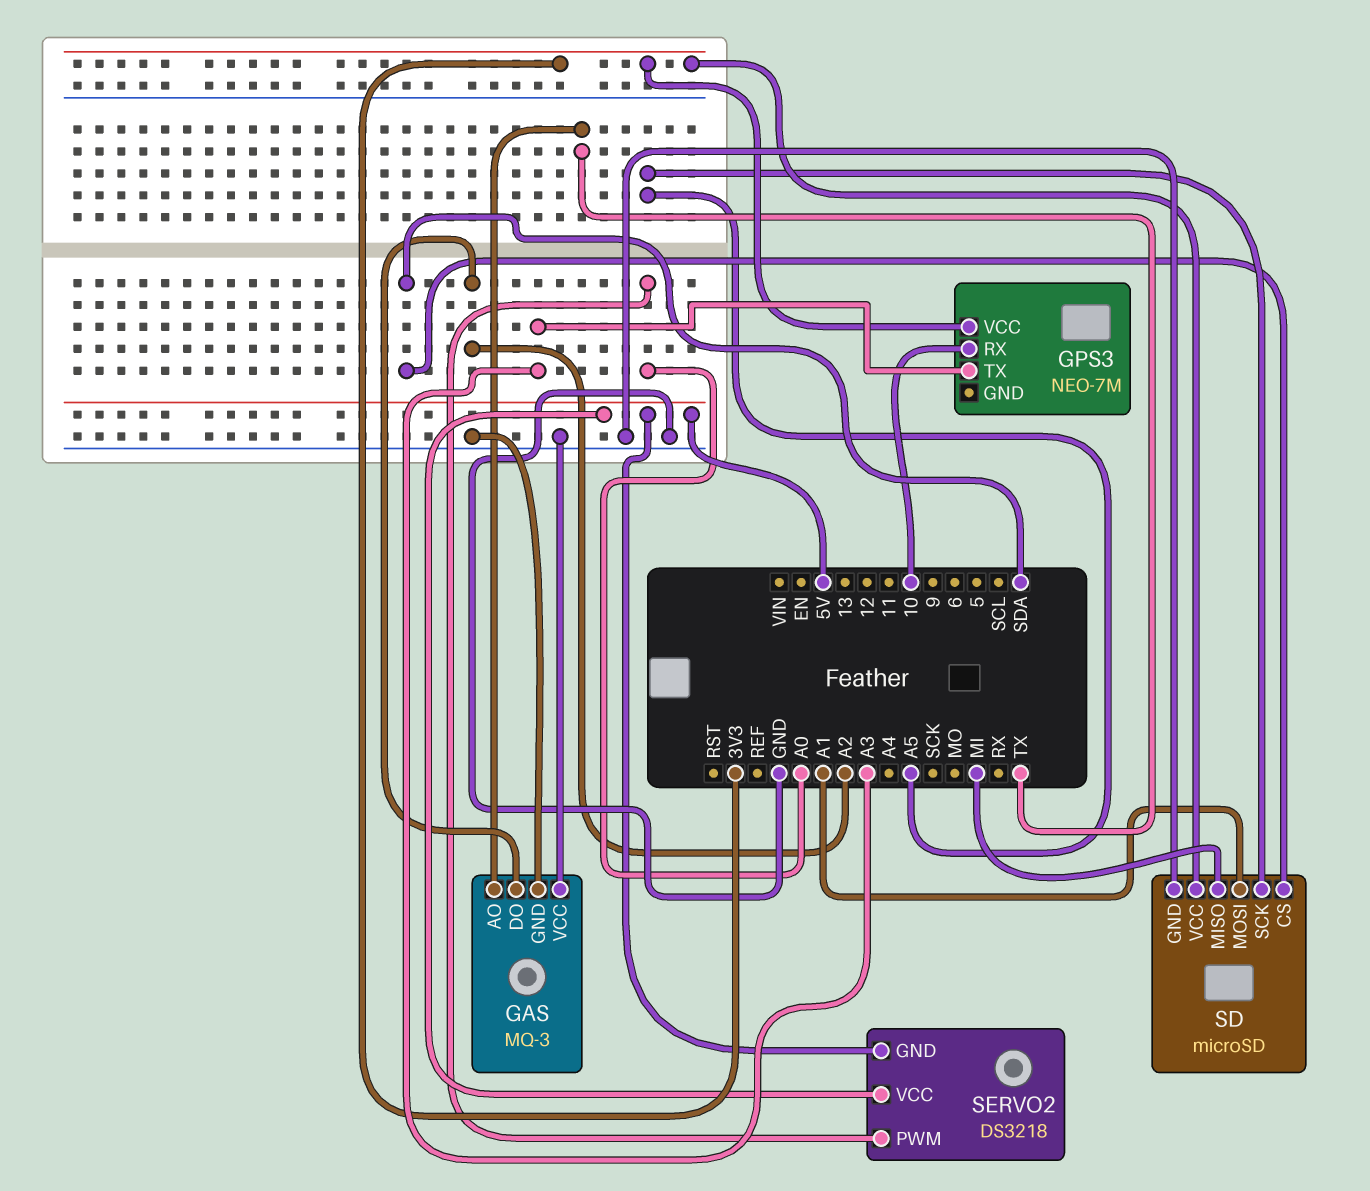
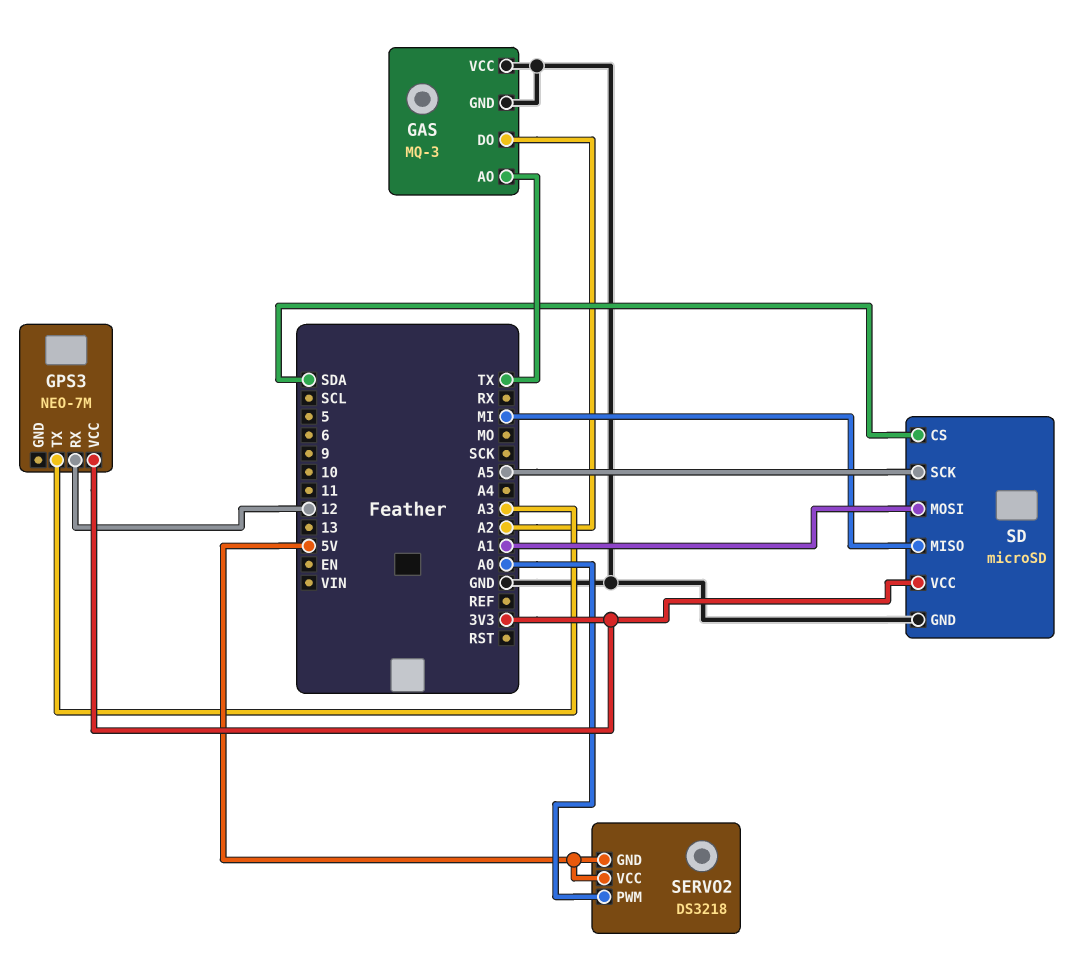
GPS3 pin RX: 10 -> 12

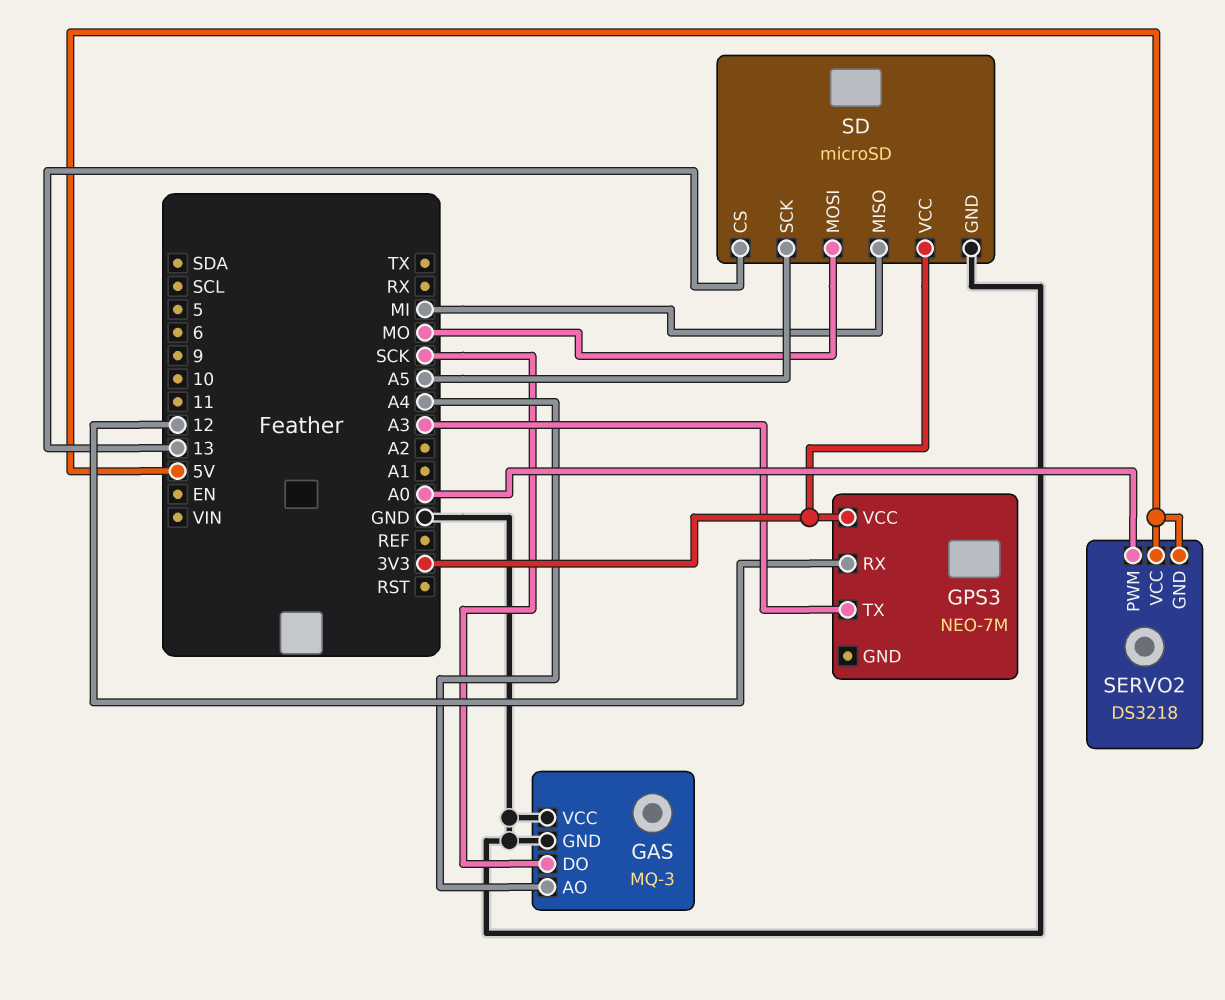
GAS pin AO: TX -> A4
GAS pin DO: A2 -> SCK
SD pin CS: SDA -> 13
SD pin MOSI: A1 -> MO

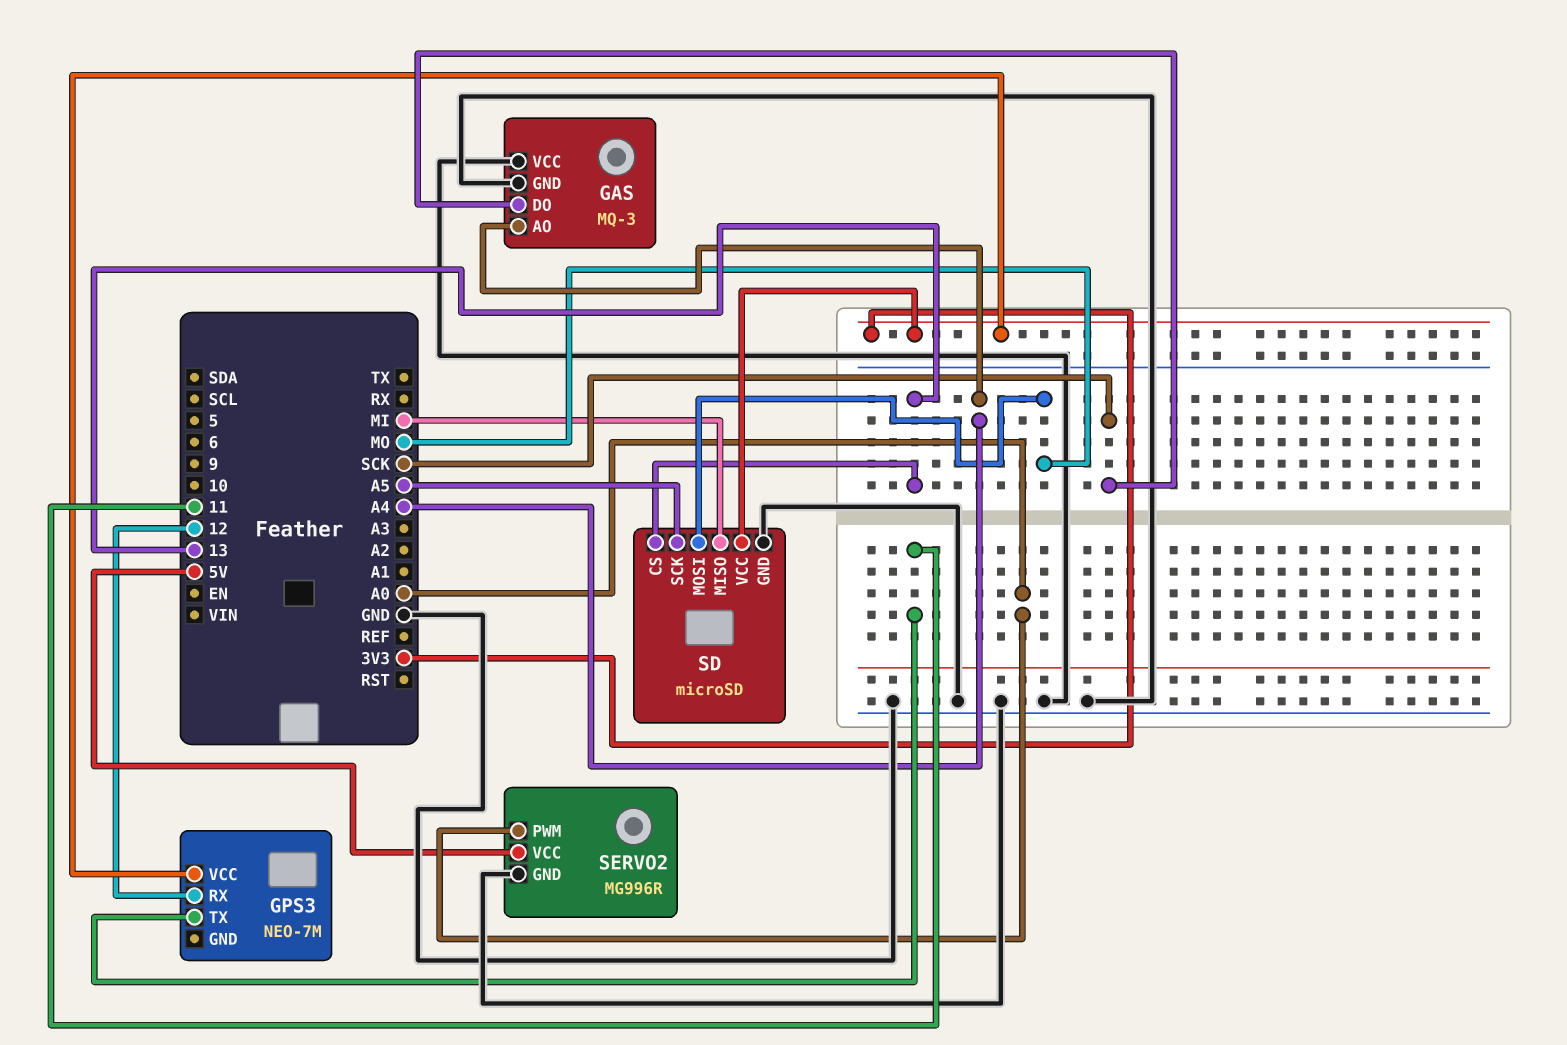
GPS3 pin TX: A3 -> 11
SERVO2: DS3218 -> MG996R
SERVO2 pin GND: 5V -> GND

